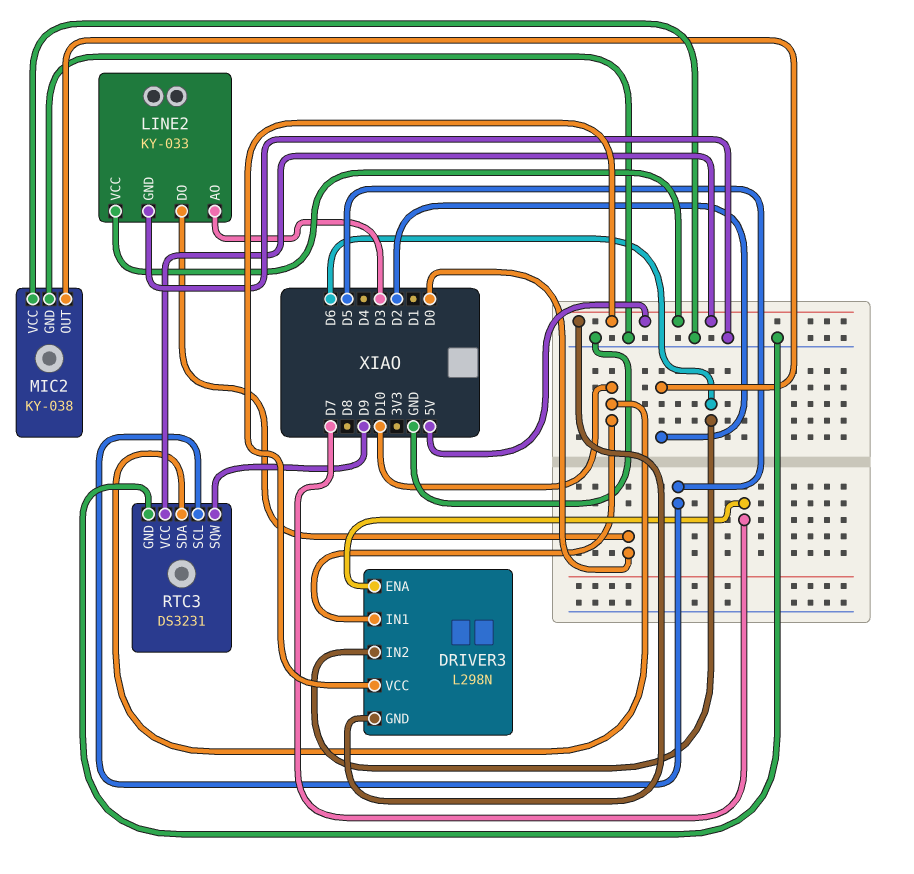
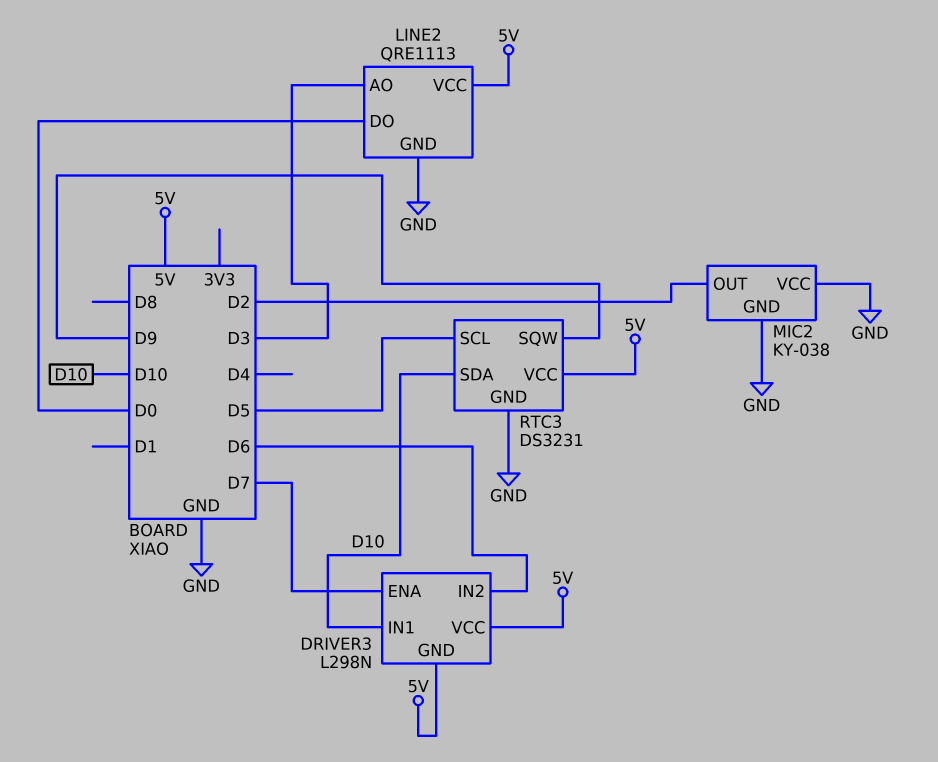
LINE2: KY-033 -> QRE1113

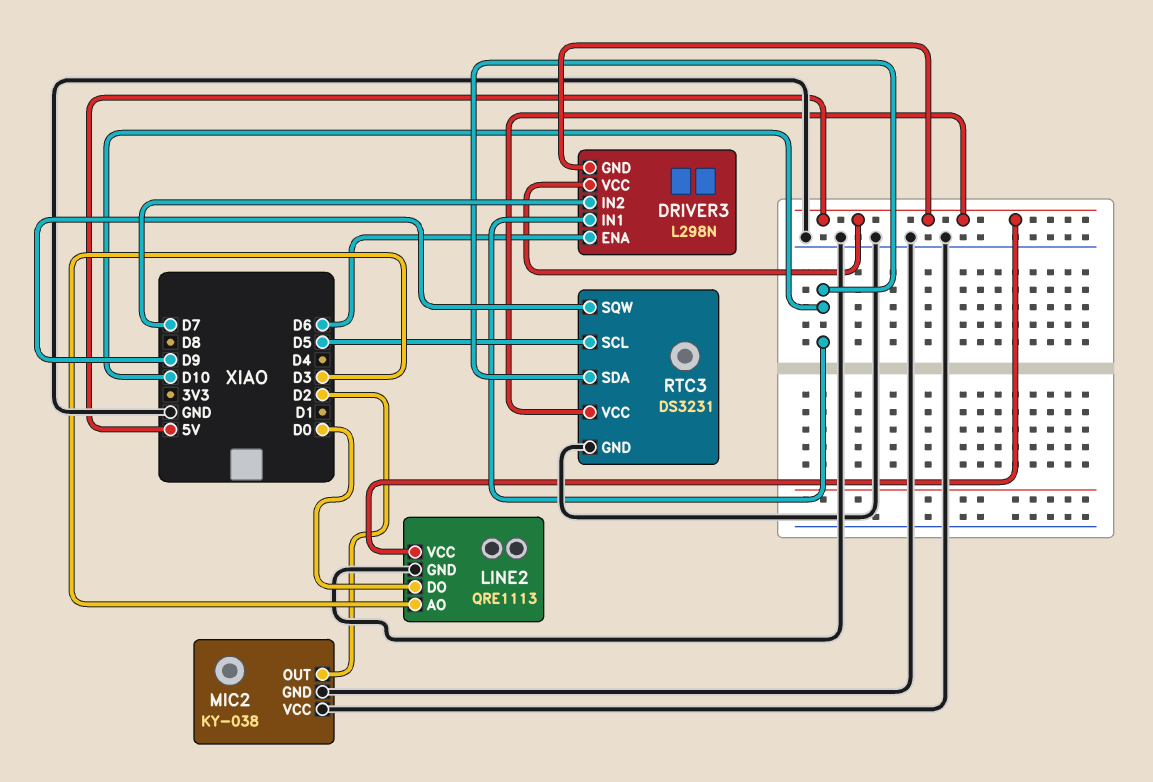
DRIVER3 pin ENA: D7 -> D6
DRIVER3 pin IN2: D6 -> D7

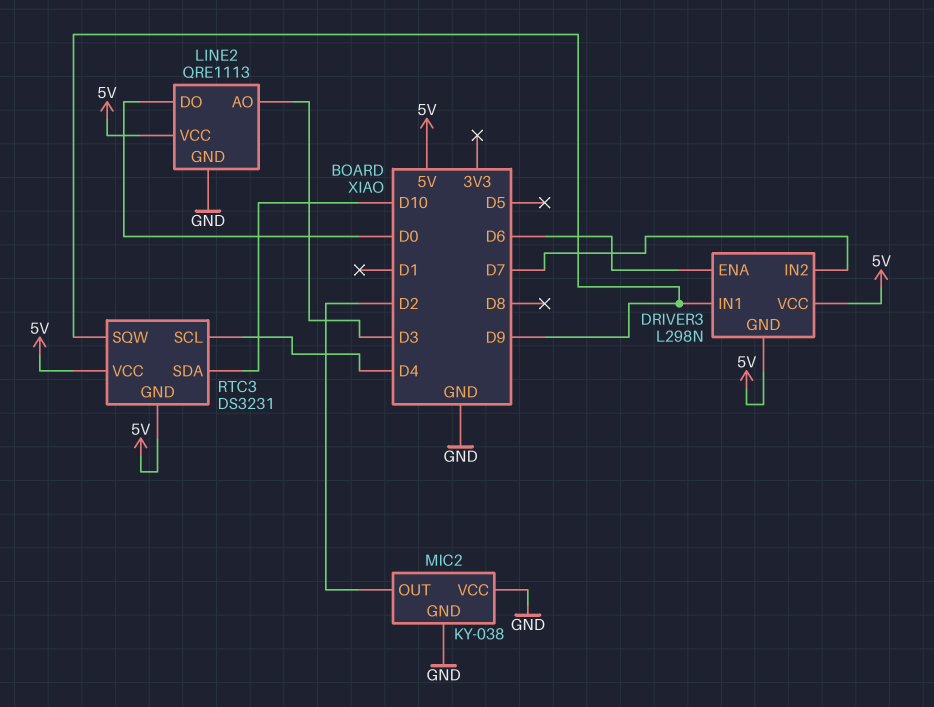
DRIVER3 pin IN1: D10 -> D9
RTC3 pin GND: GND -> 5V
RTC3 pin SCL: D5 -> D4

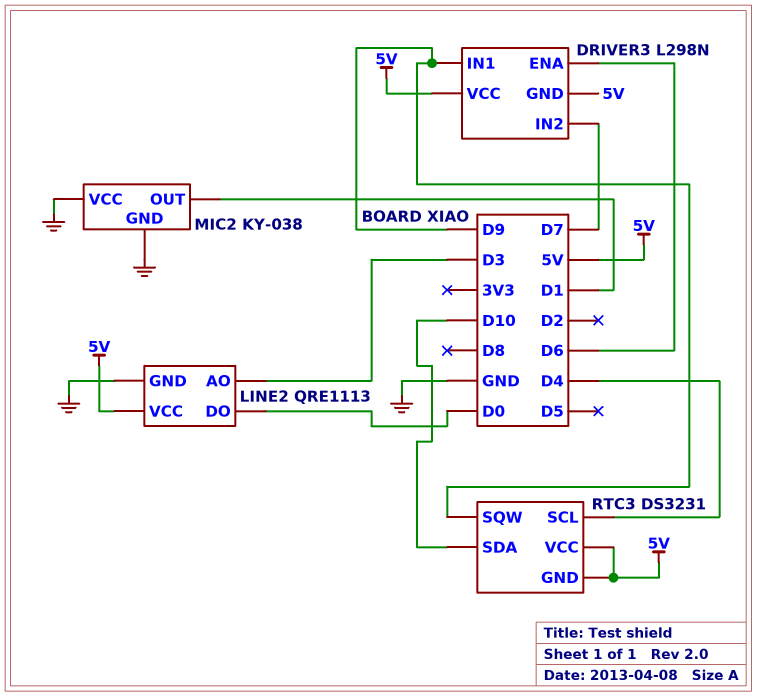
MIC2 pin OUT: D2 -> D1

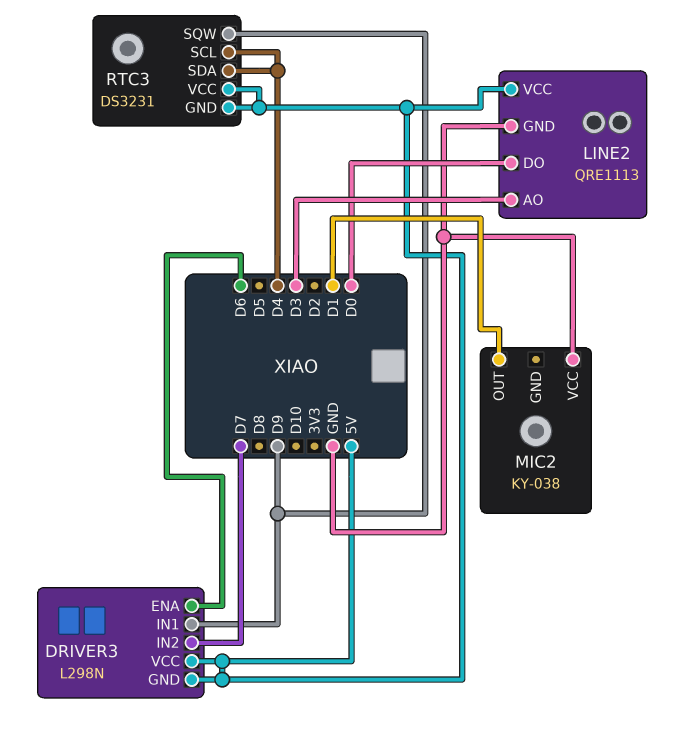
MIC2 pin GND: GND -> none
RTC3 pin SDA: D10 -> D4

